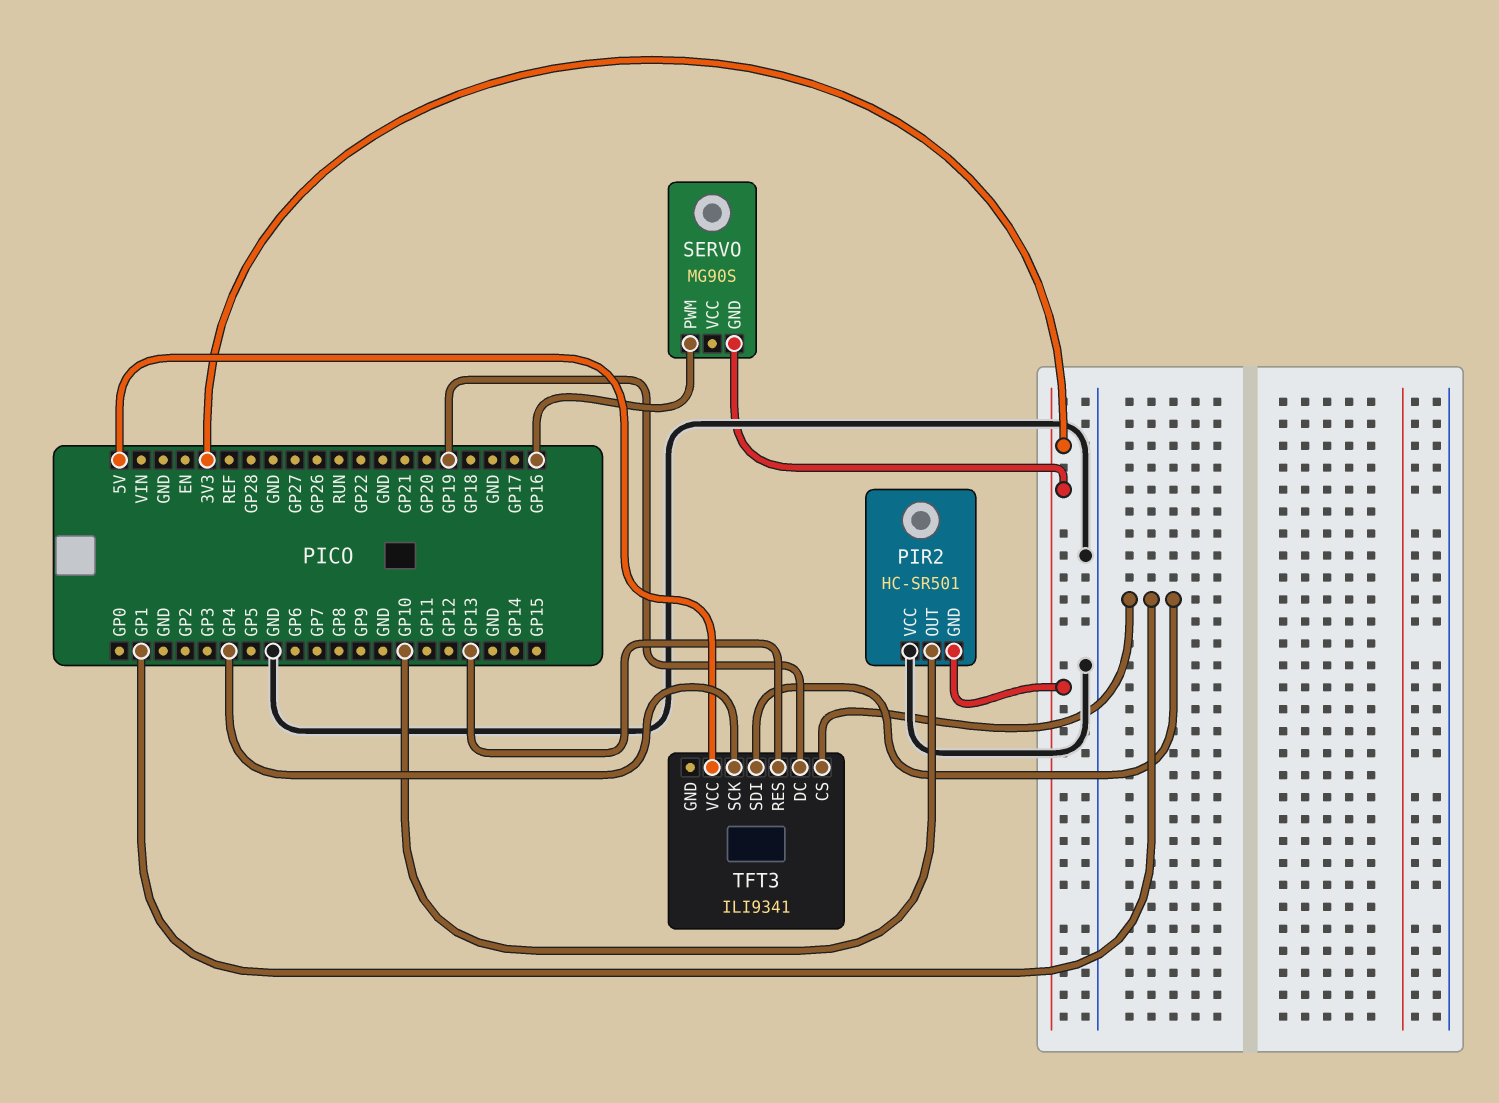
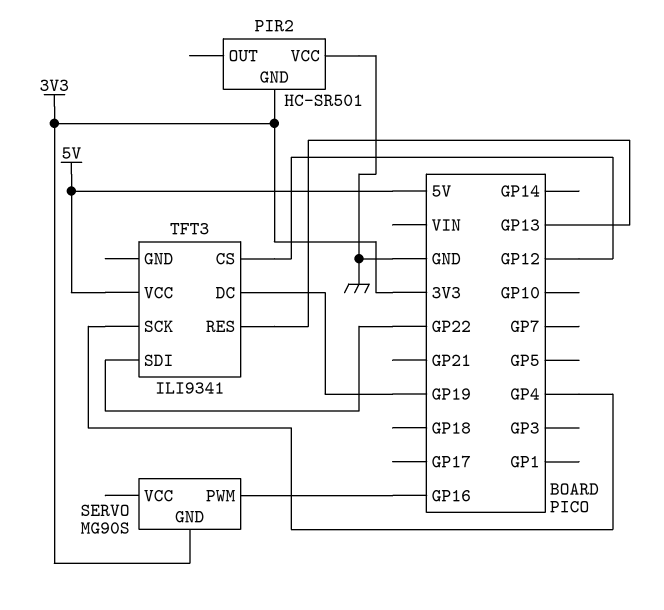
PIR2 pin OUT: GP10 -> none
TFT3 pin CS: GP1 -> GP12
TFT3 pin SDI: GP1 -> GP22

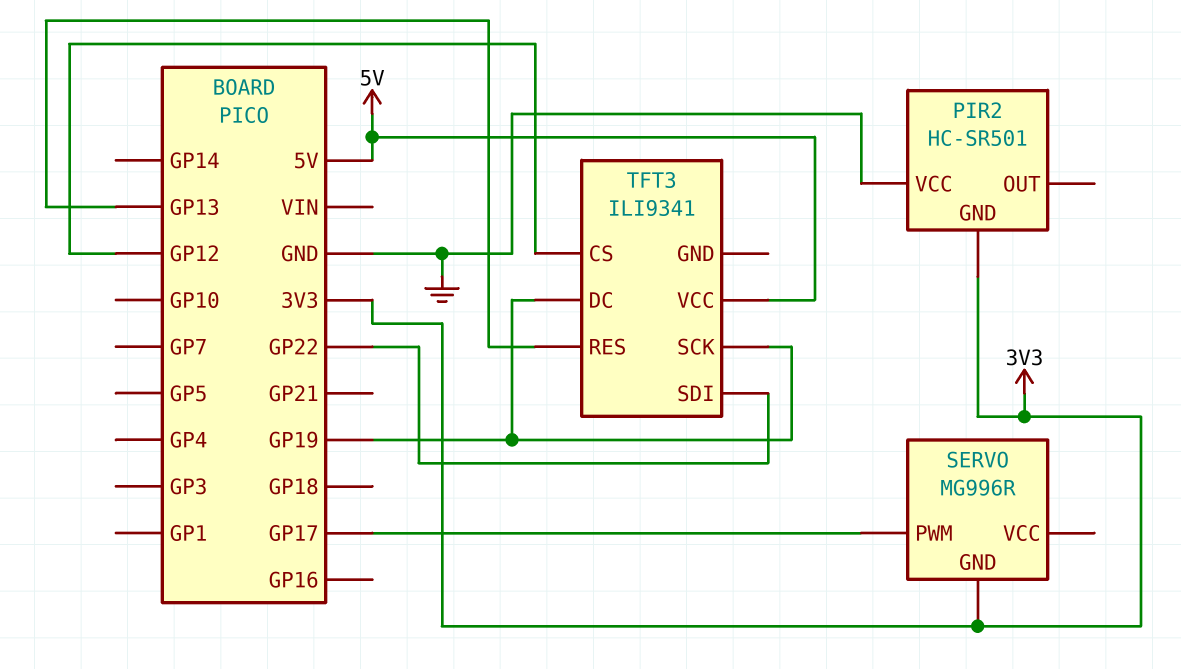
SERVO: MG90S -> MG996R
SERVO pin PWM: GP16 -> GP17
TFT3 pin SCK: GP4 -> GP19

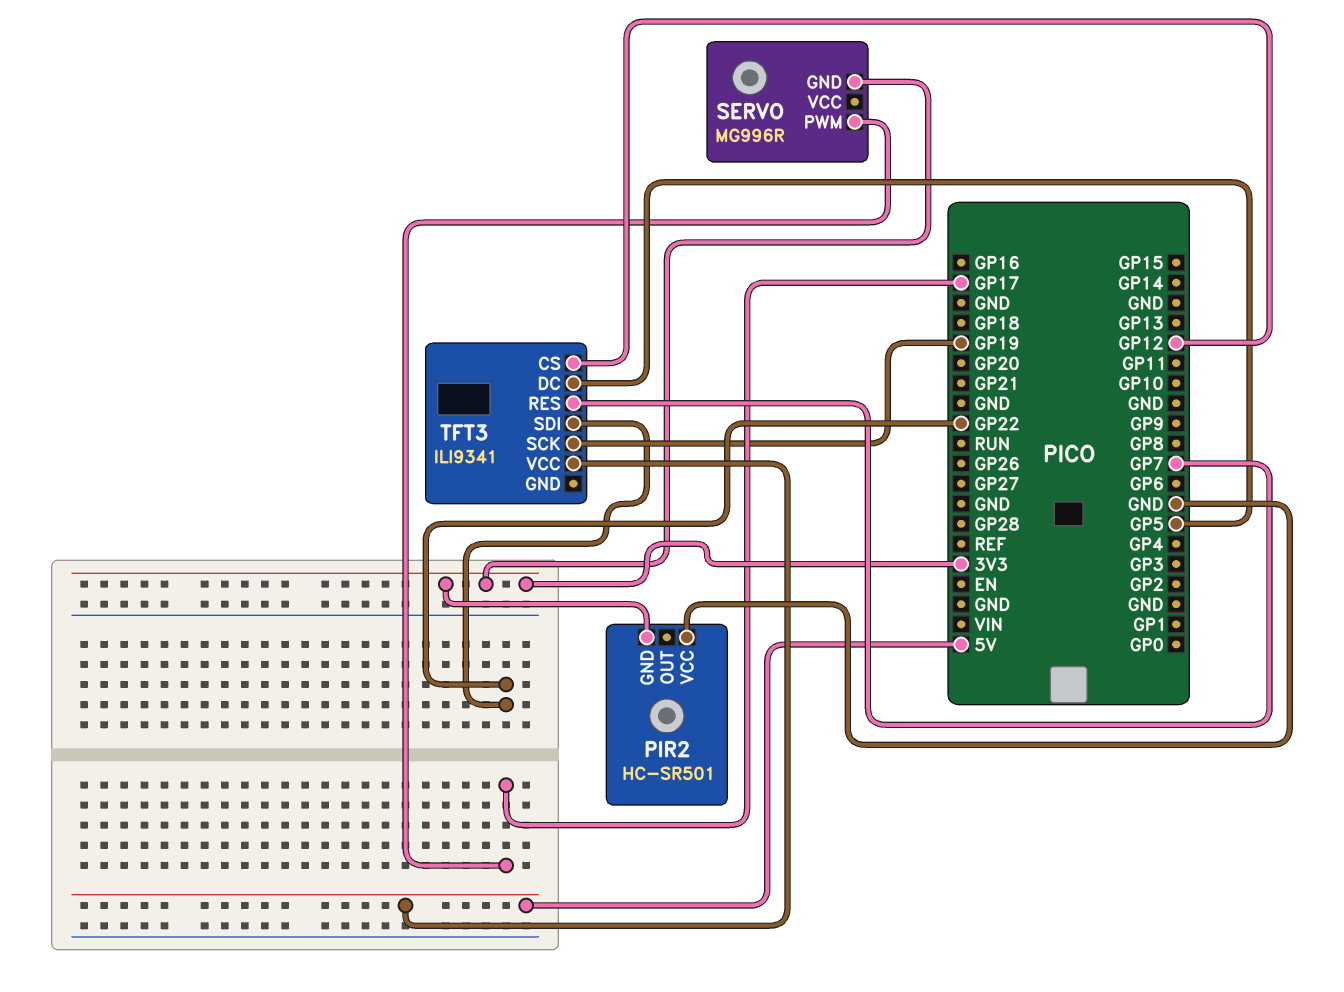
TFT3 pin DC: GP19 -> GP5
TFT3 pin RES: GP13 -> GP7

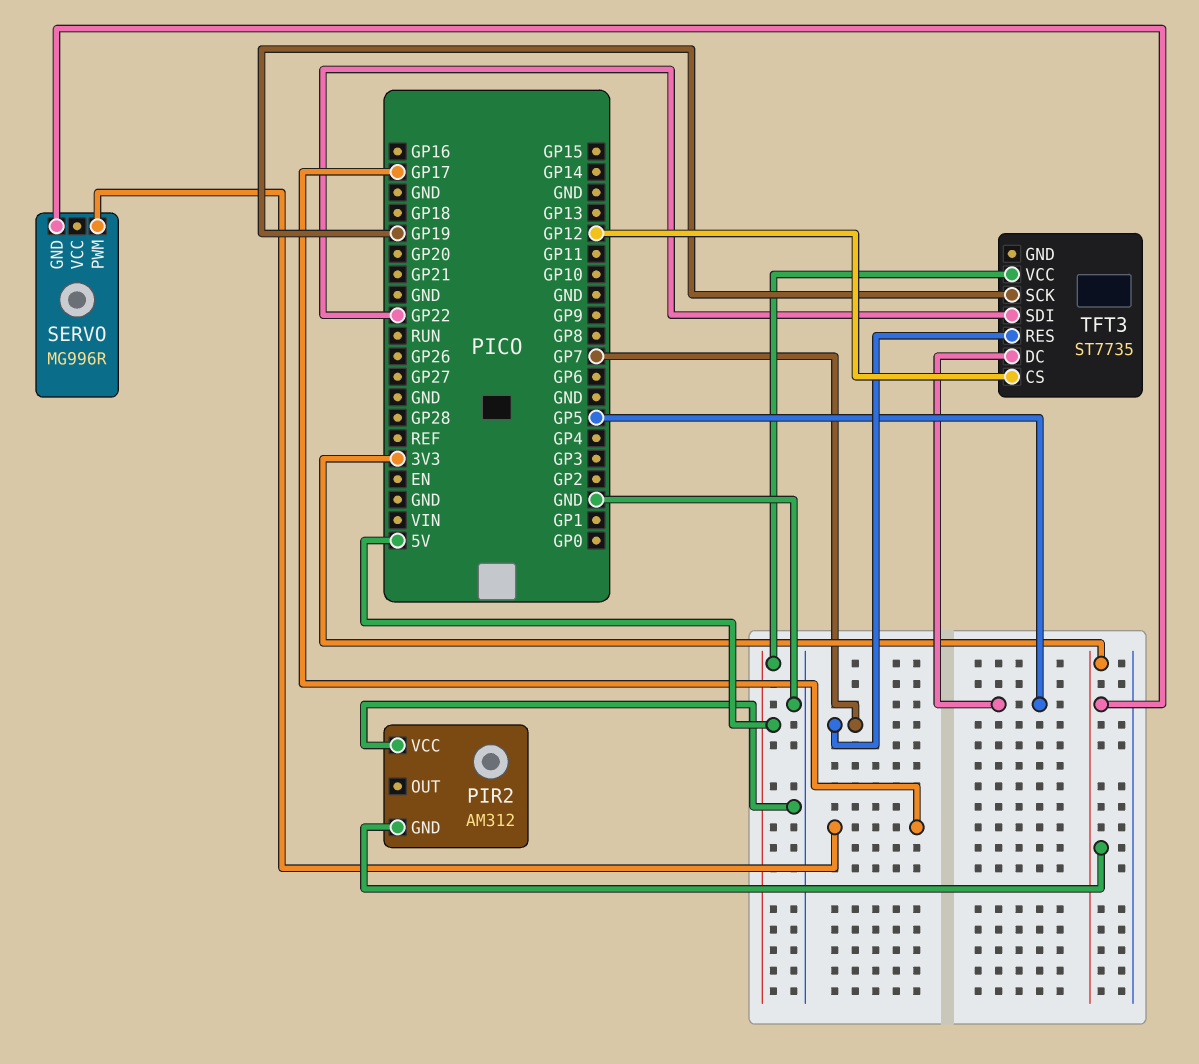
PIR2: HC-SR501 -> AM312
TFT3: ILI9341 -> ST7735

